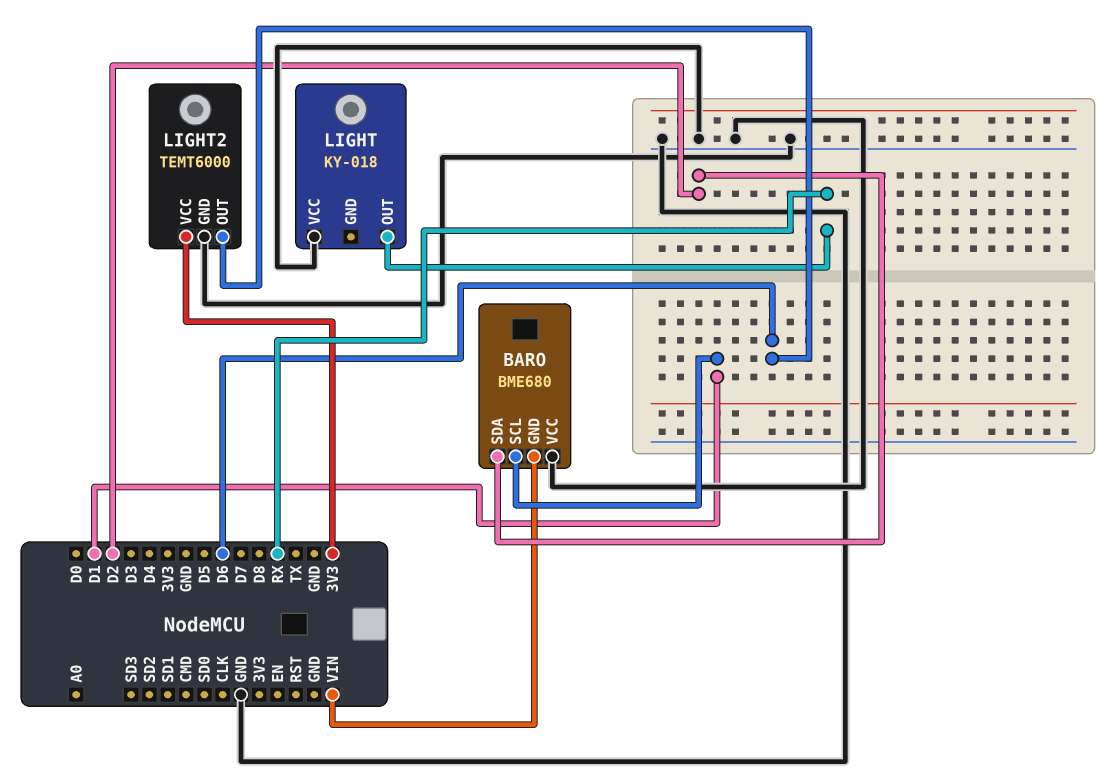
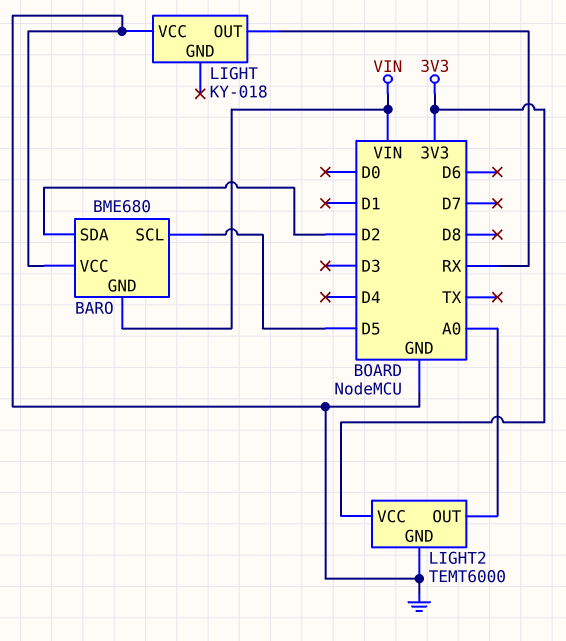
BARO pin SCL: D1 -> D5
LIGHT2 pin OUT: D6 -> A0

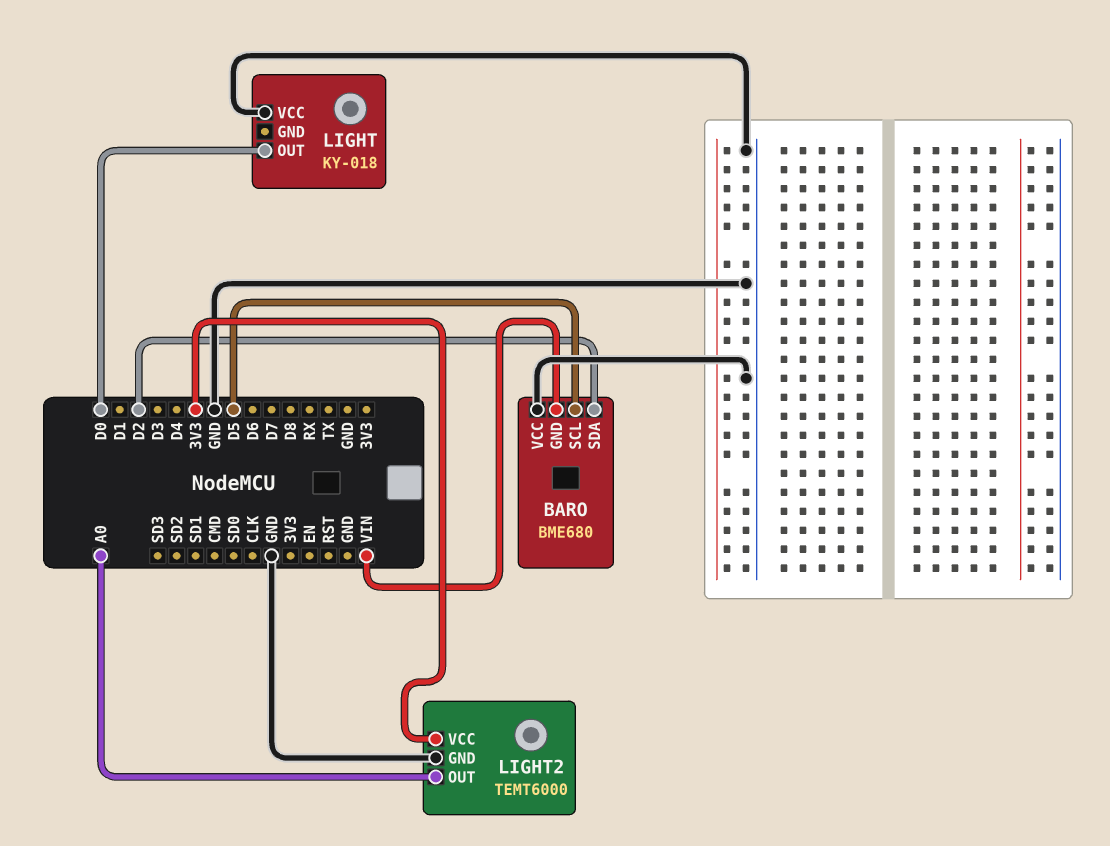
LIGHT pin OUT: RX -> D0

